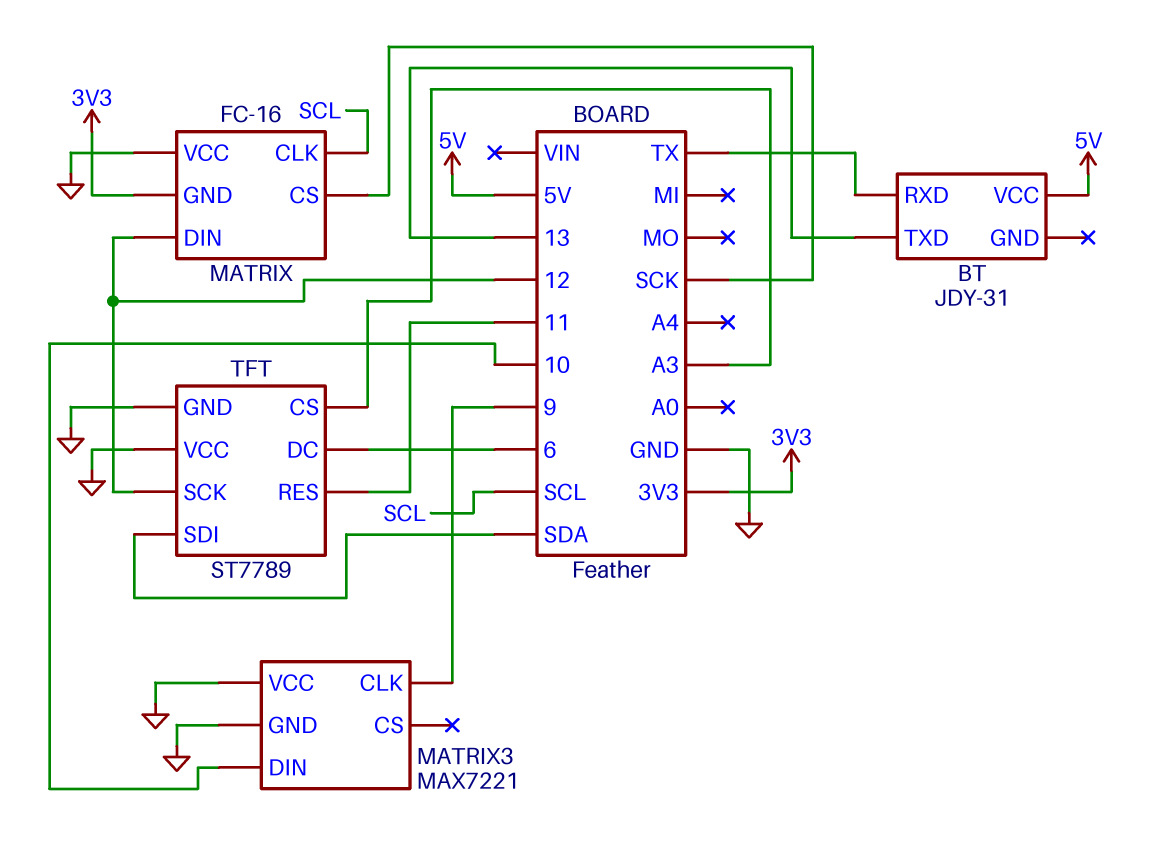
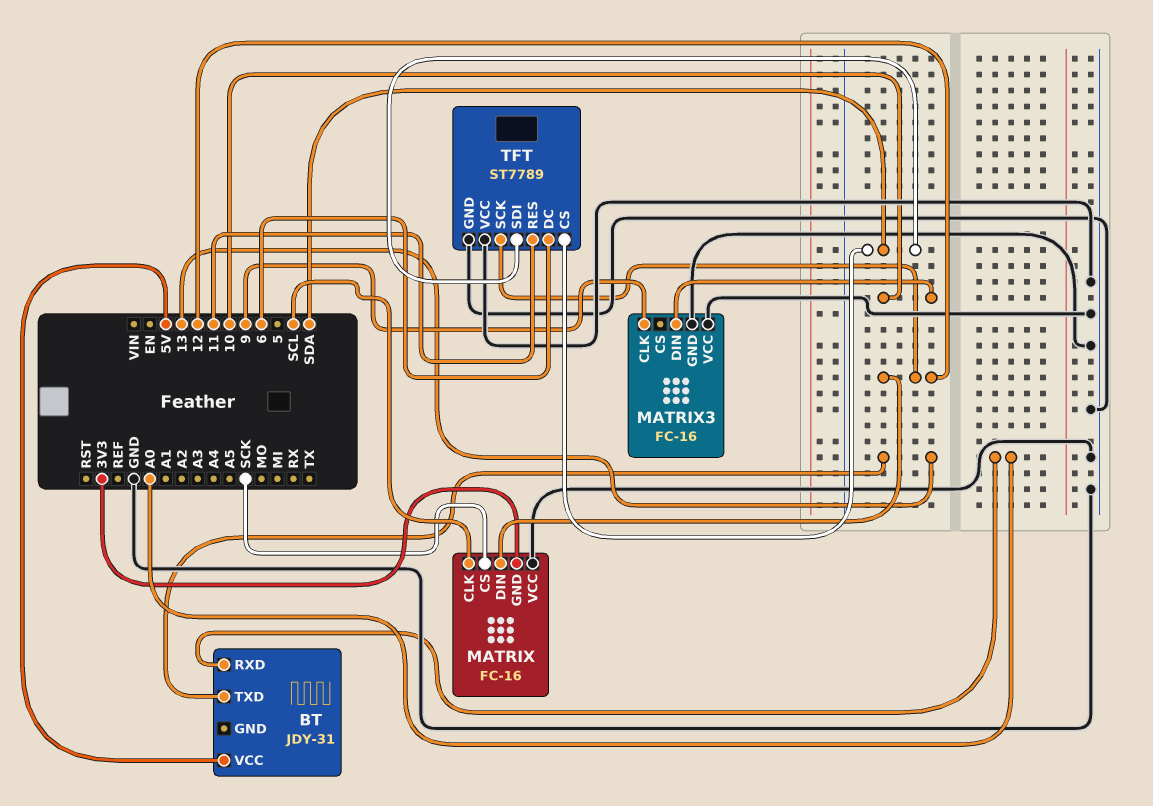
BT pin RXD: TX -> A0
MATRIX3: MAX7221 -> FC-16
TFT pin CS: A3 -> SDA

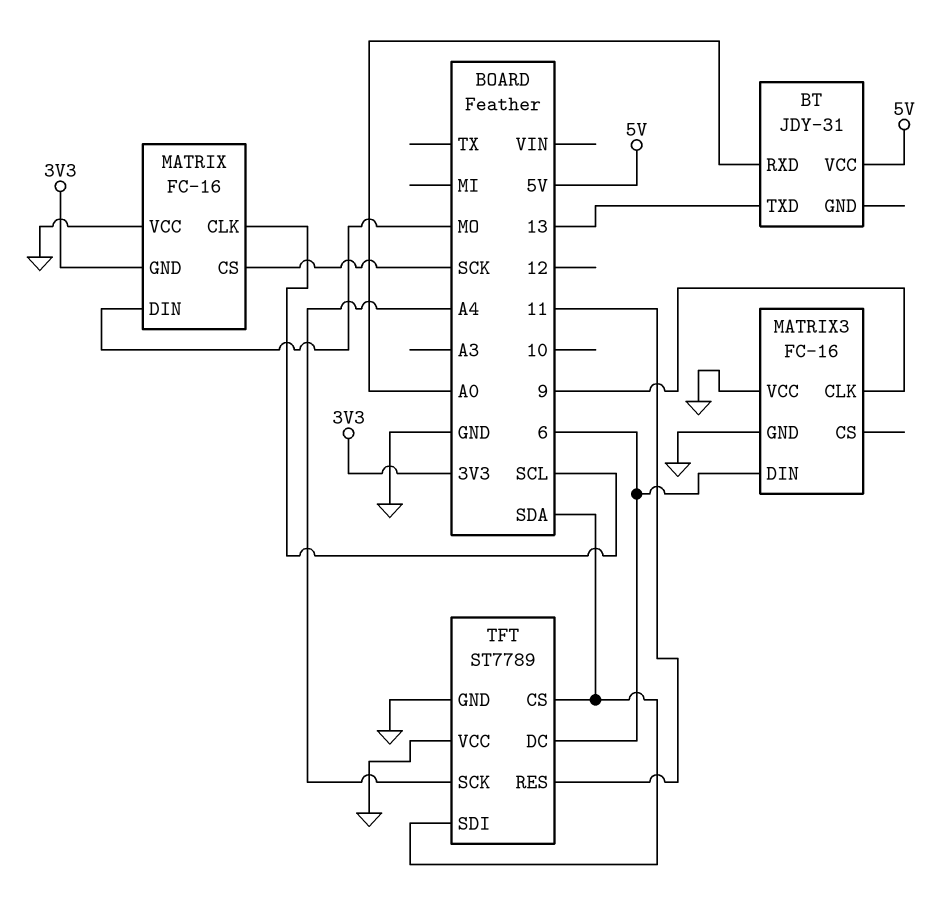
MATRIX pin DIN: 12 -> MO
MATRIX3 pin DIN: 10 -> 6
TFT pin SCK: 12 -> A4

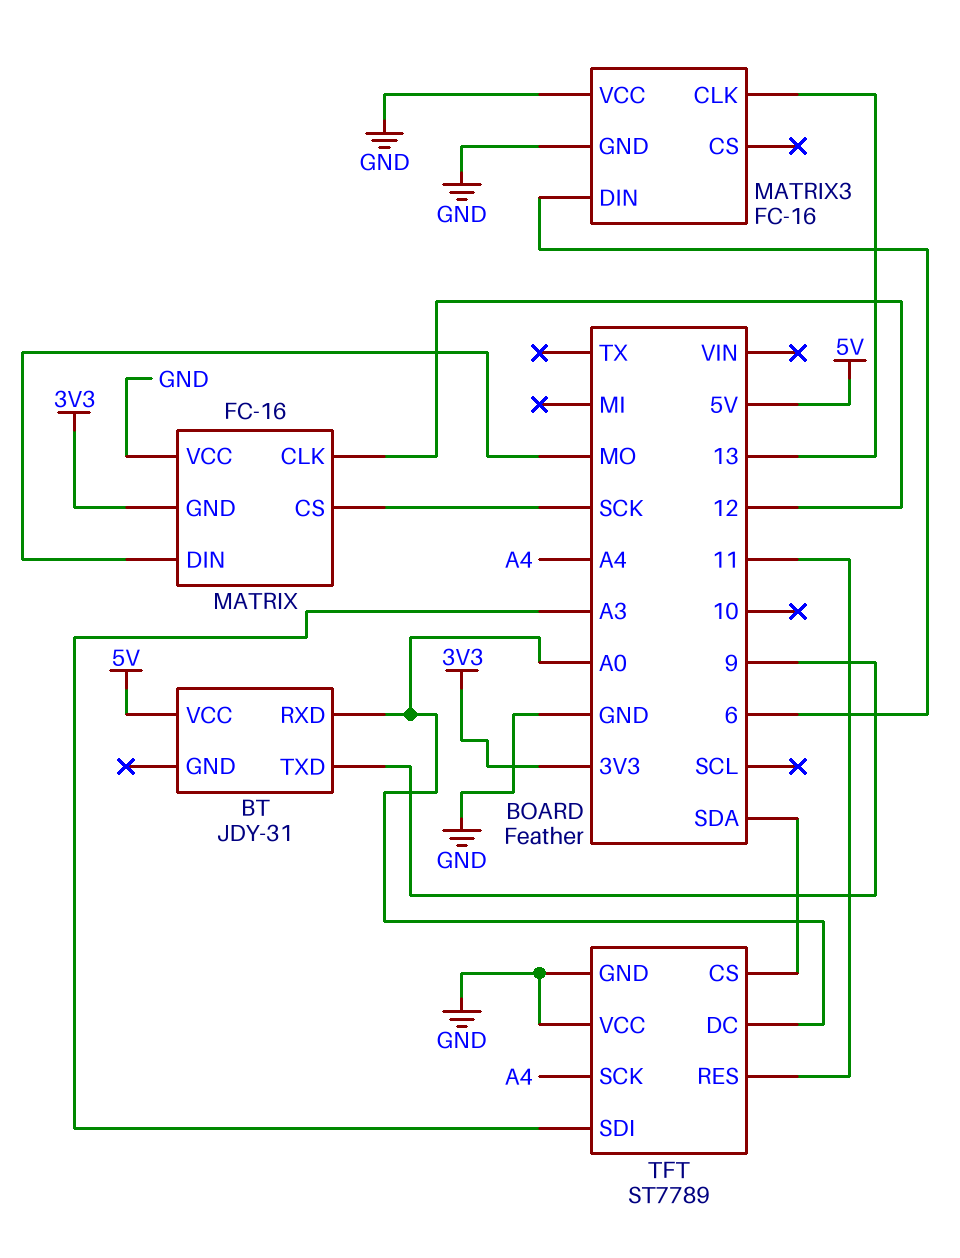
BT pin TXD: 13 -> 9
MATRIX pin CLK: SCL -> 12
MATRIX3 pin CLK: 9 -> 13
TFT pin DC: 6 -> A0
TFT pin SDI: SDA -> A3

